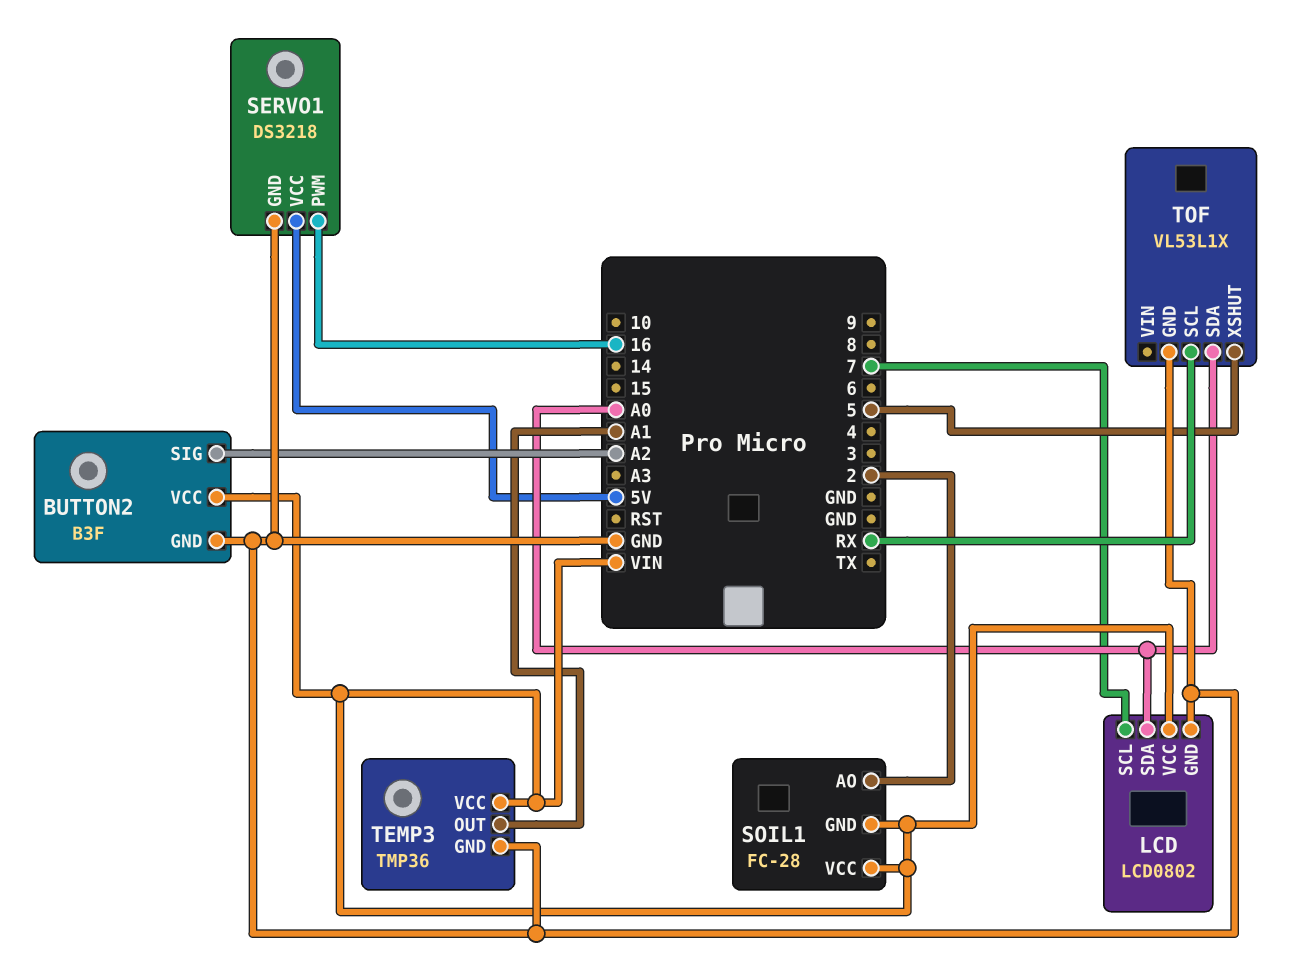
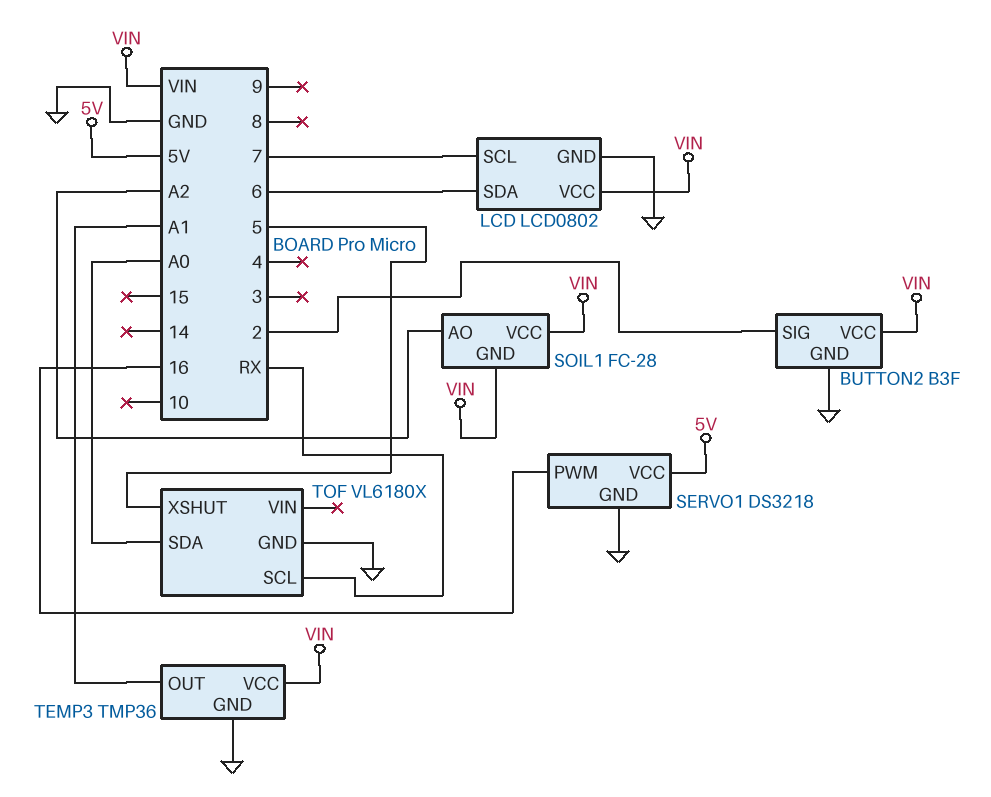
BUTTON2 pin SIG: A2 -> 2
LCD pin SDA: A0 -> 6
SOIL1 pin AO: 2 -> A2
TOF: VL53L1X -> VL6180X

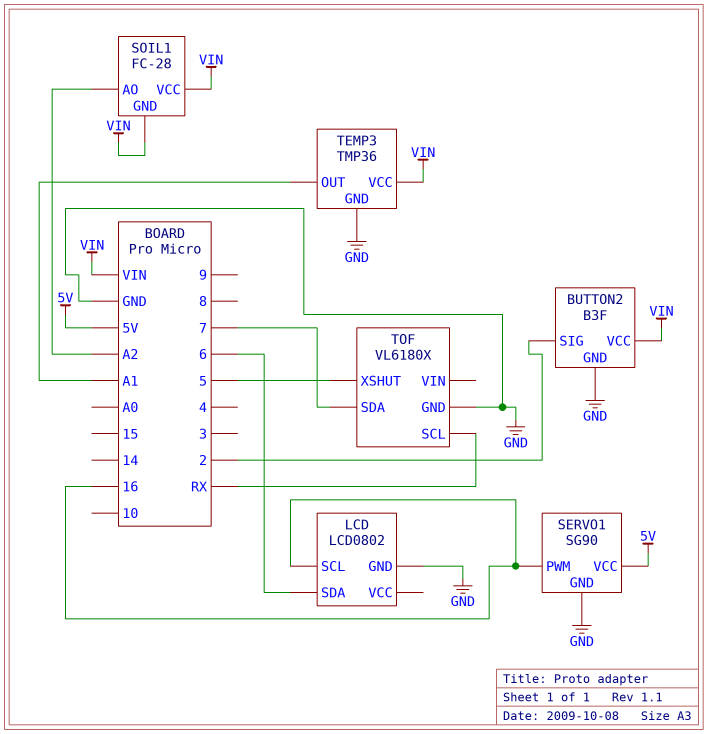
LCD pin SCL: 7 -> 16
LCD pin VCC: VIN -> none
SERVO1: DS3218 -> SG90
TOF pin SDA: A0 -> 7

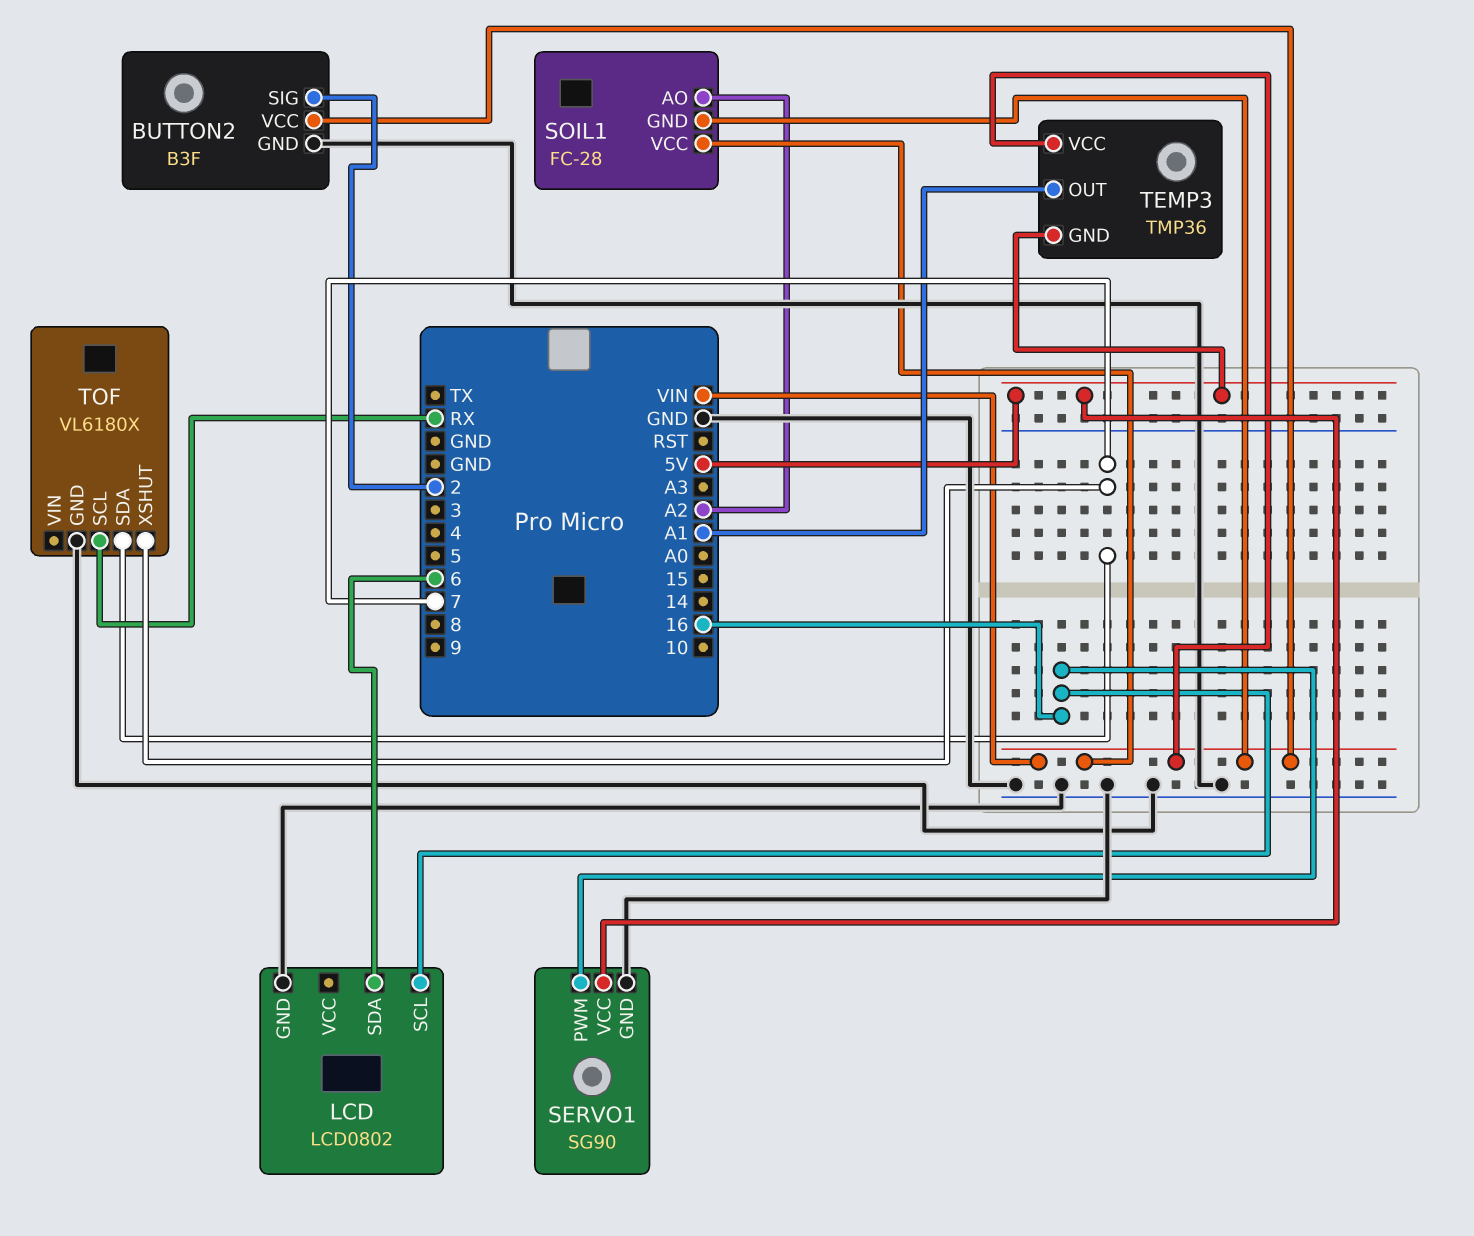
TEMP3 pin GND: GND -> 5V
TOF pin XSHUT: 5 -> 7

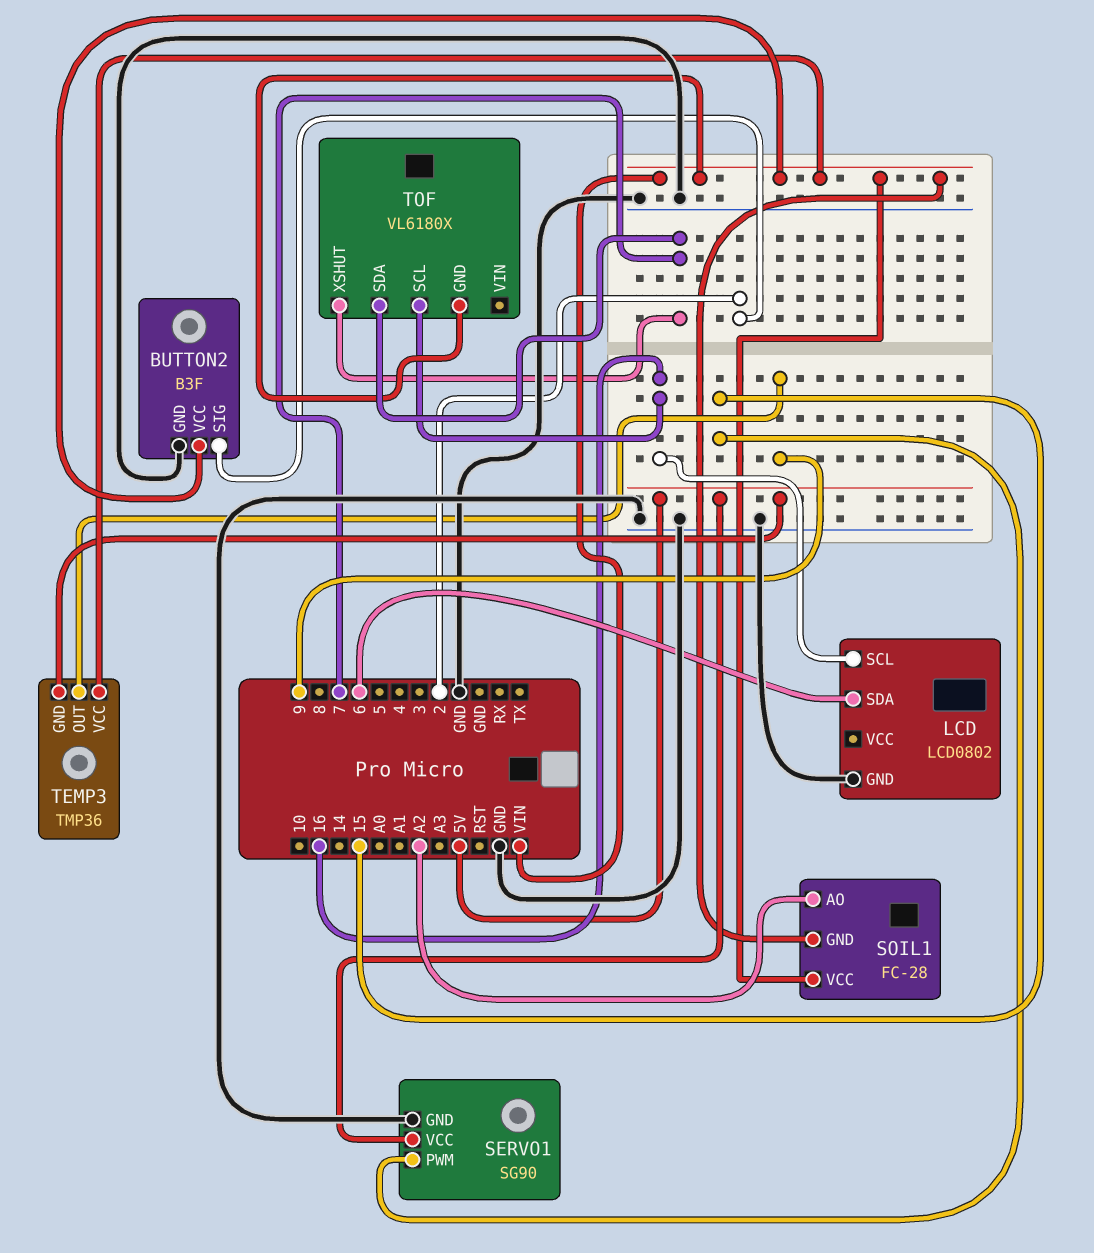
SERVO1 pin PWM: 16 -> 15
TEMP3 pin OUT: A1 -> 9
TOF pin GND: GND -> VIN
TOF pin SCL: RX -> 16

